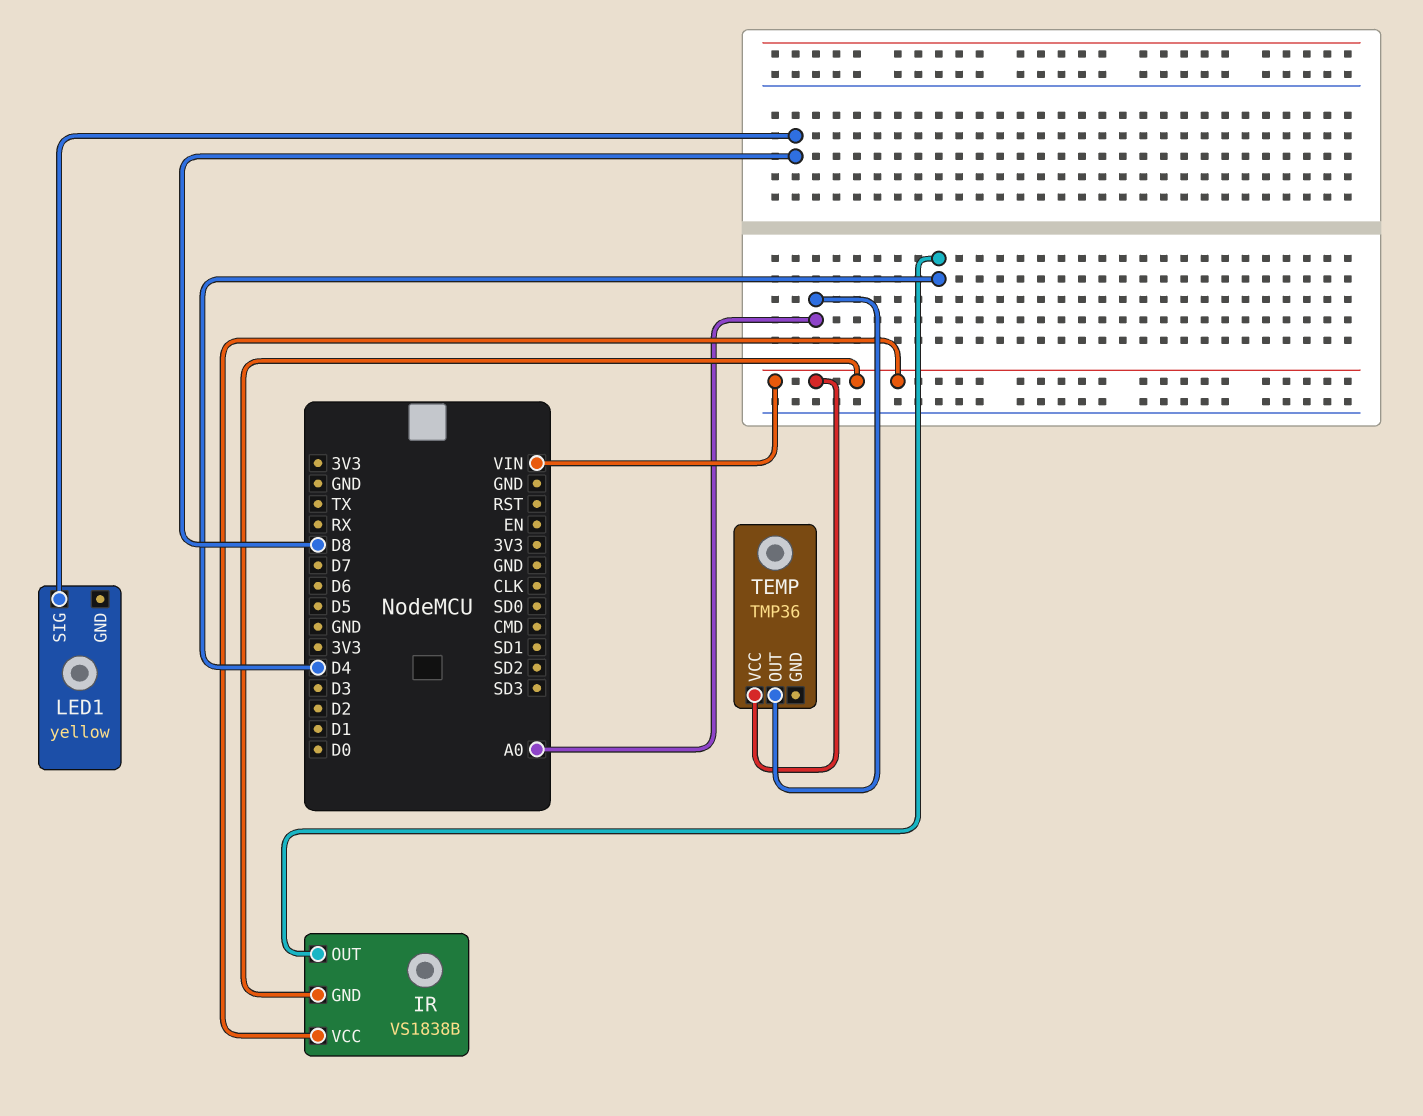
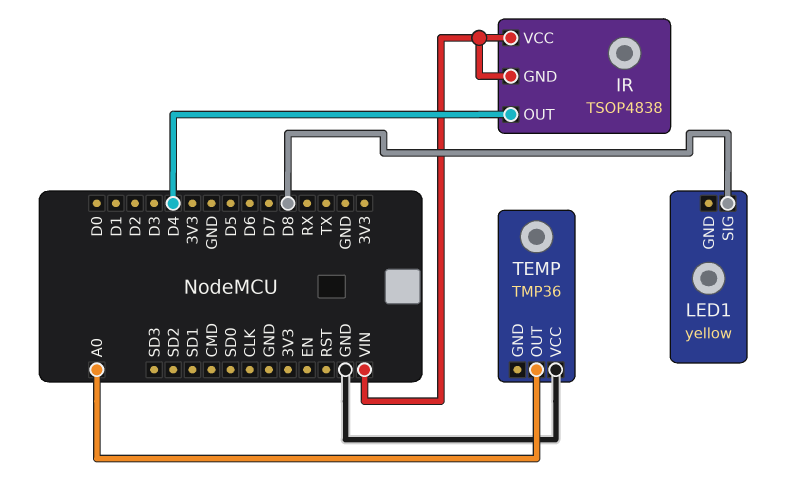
IR: VS1838B -> TSOP4838
TEMP pin VCC: VIN -> GND

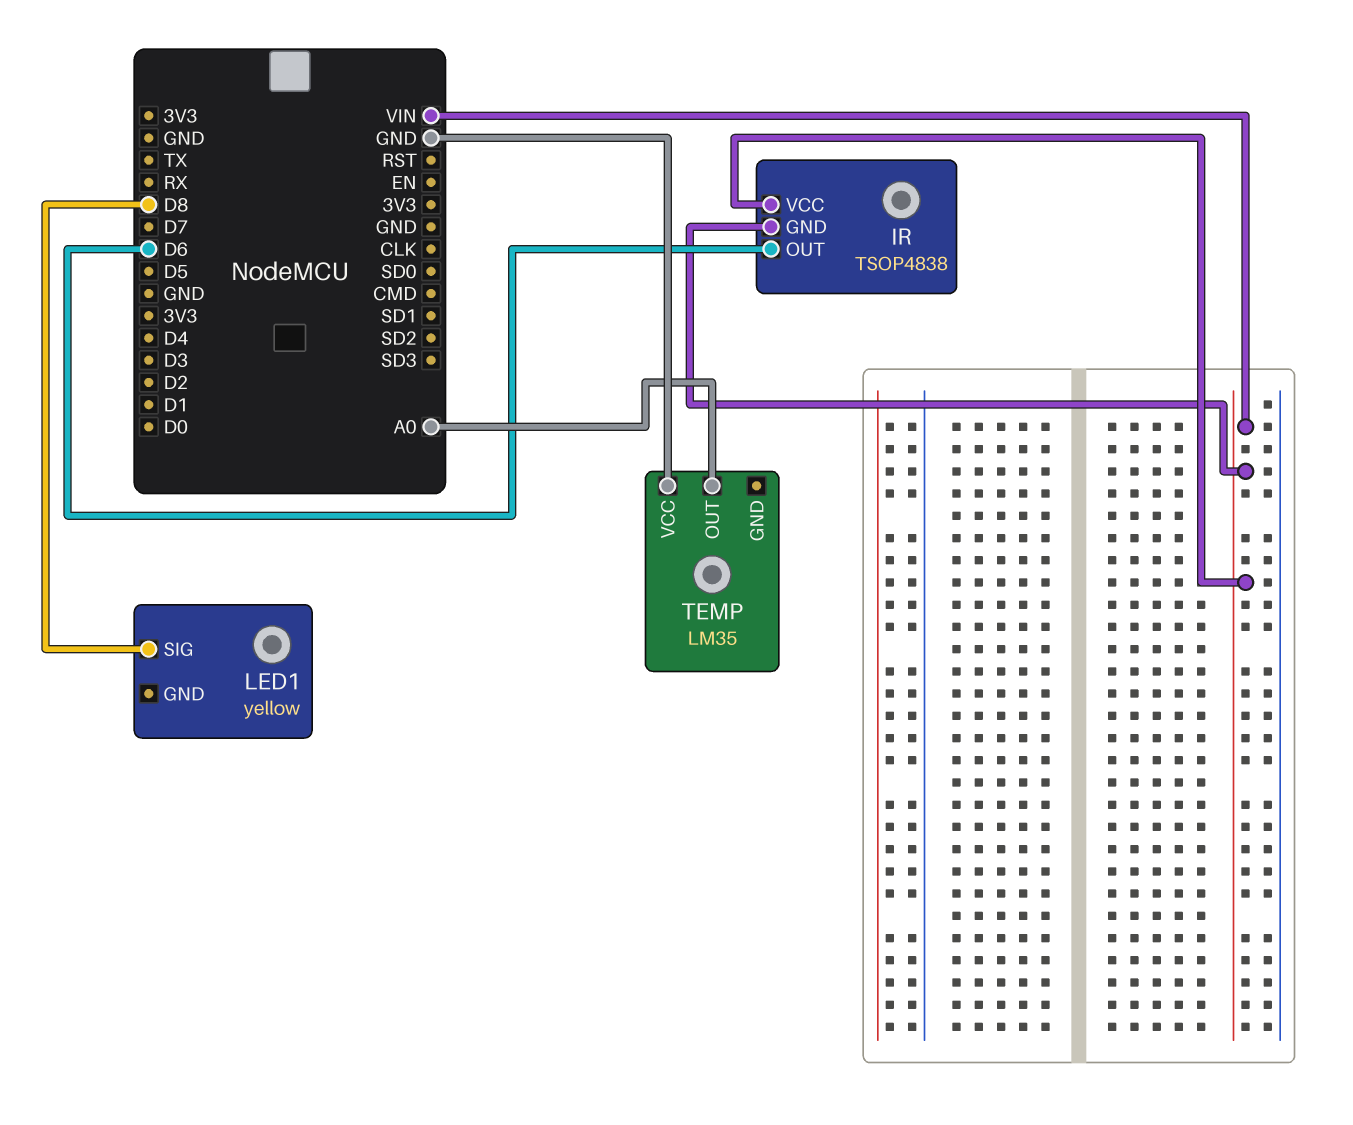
IR pin OUT: D4 -> D6
TEMP: TMP36 -> LM35

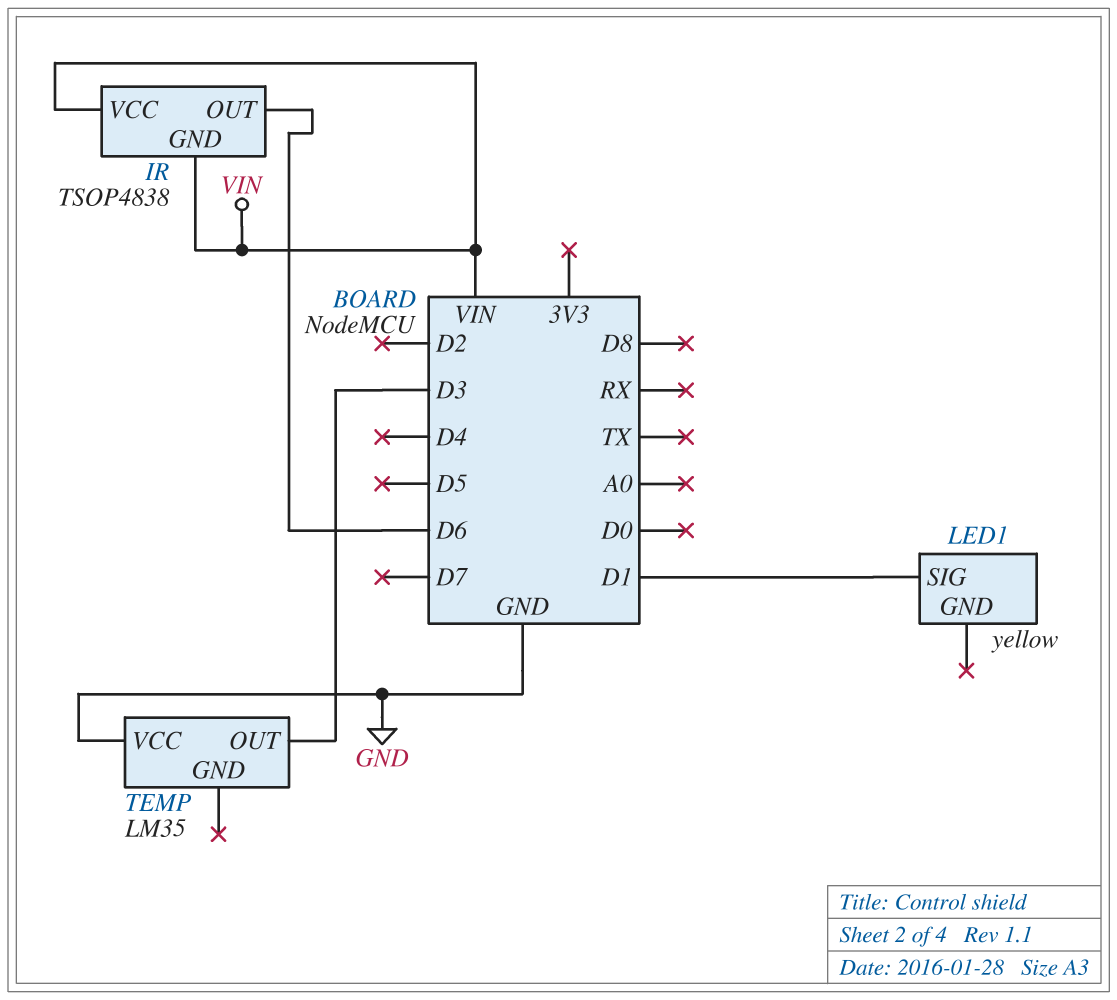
LED1 pin SIG: D8 -> D1
TEMP pin OUT: A0 -> D3

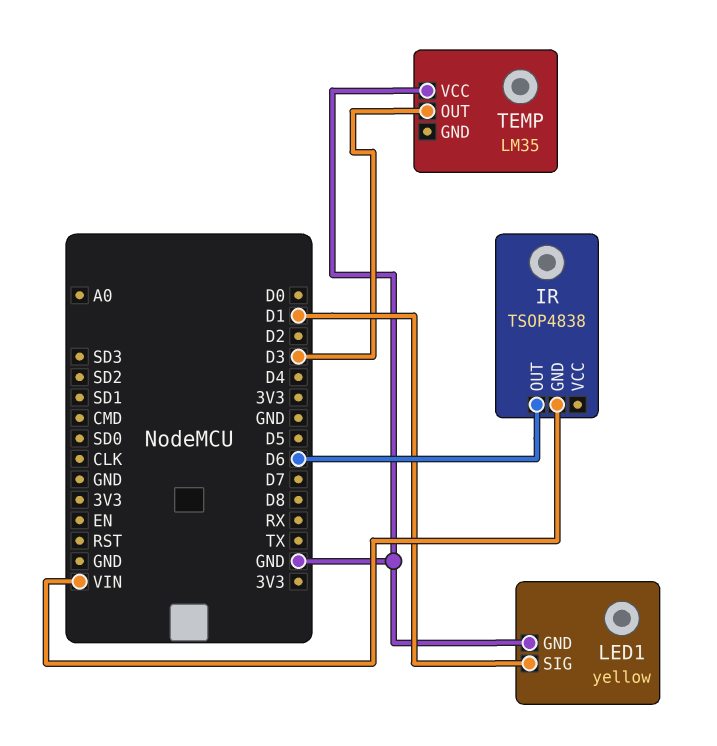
IR pin VCC: VIN -> none
LED1 pin GND: none -> GND

